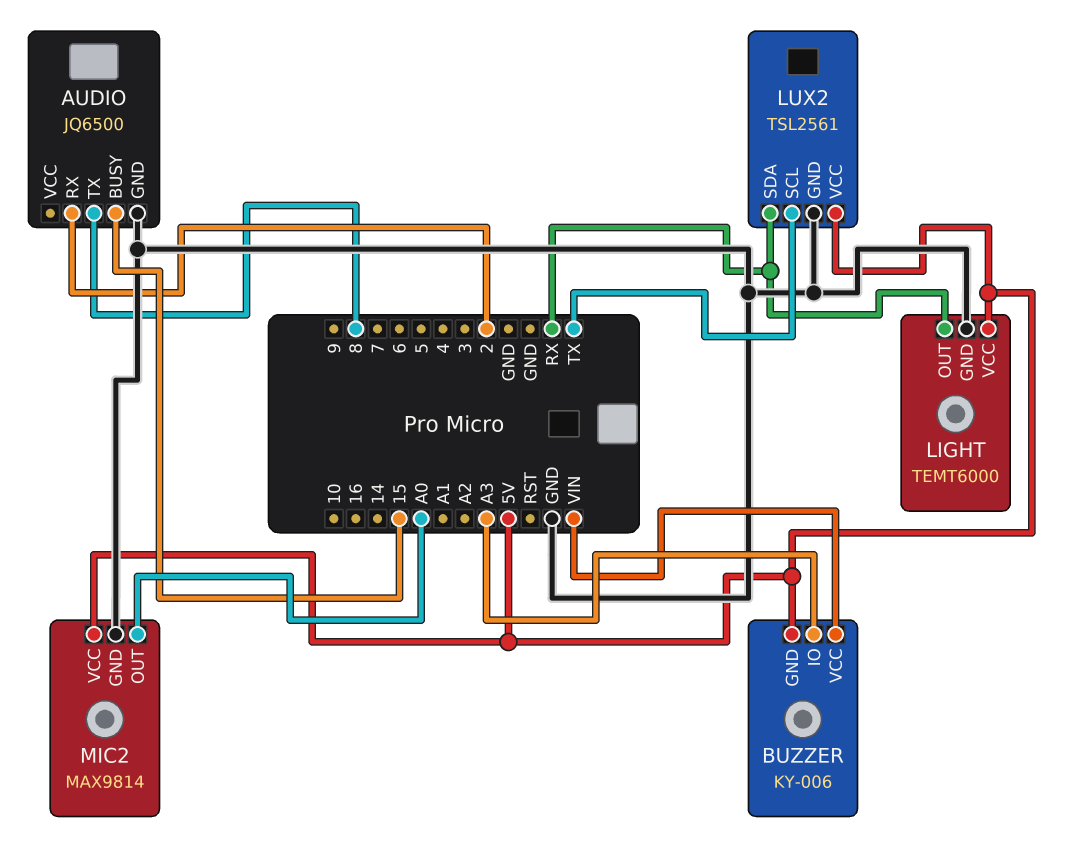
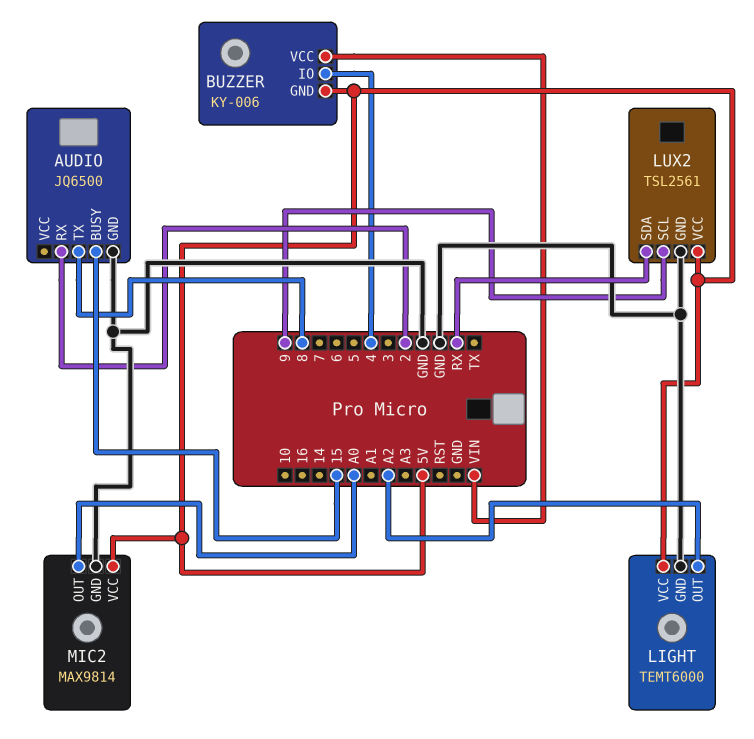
BUZZER pin IO: A3 -> 4
LIGHT pin OUT: RX -> A2
LUX2 pin SCL: TX -> 9

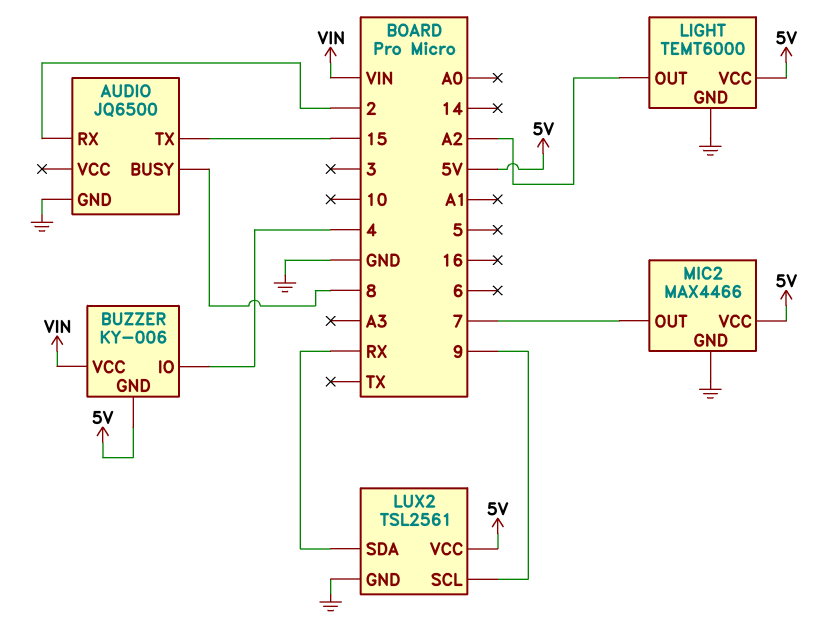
AUDIO pin BUSY: 15 -> 8
AUDIO pin TX: 8 -> 15
MIC2: MAX9814 -> MAX4466
MIC2 pin OUT: A0 -> 7

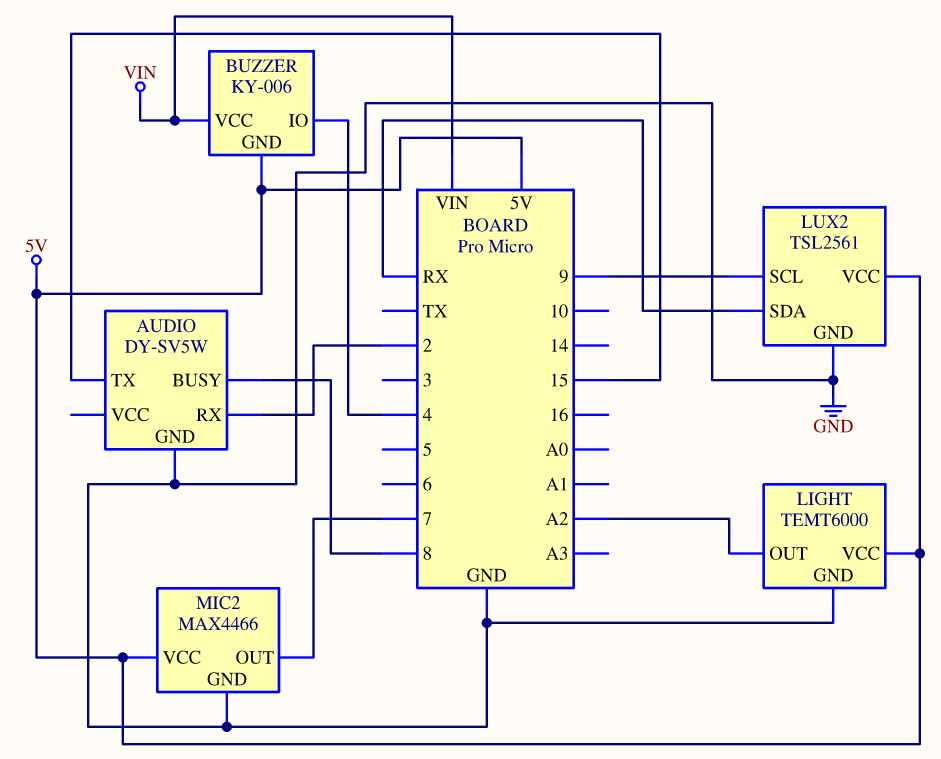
AUDIO: JQ6500 -> DY-SV5W

